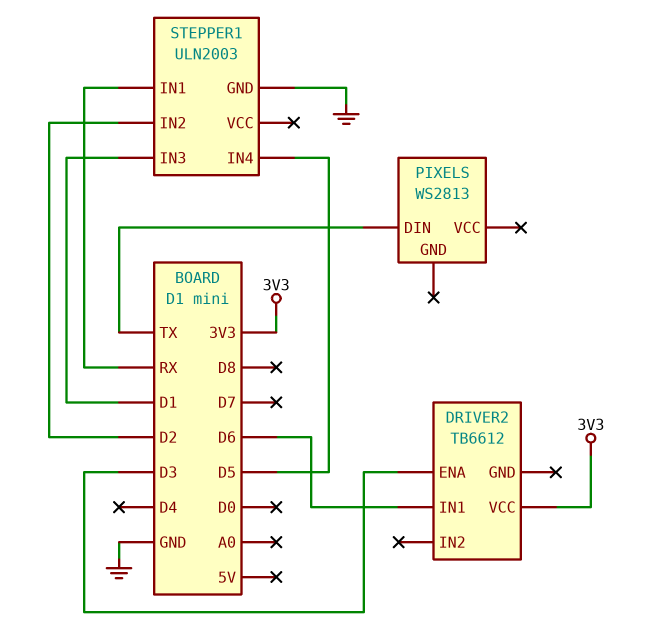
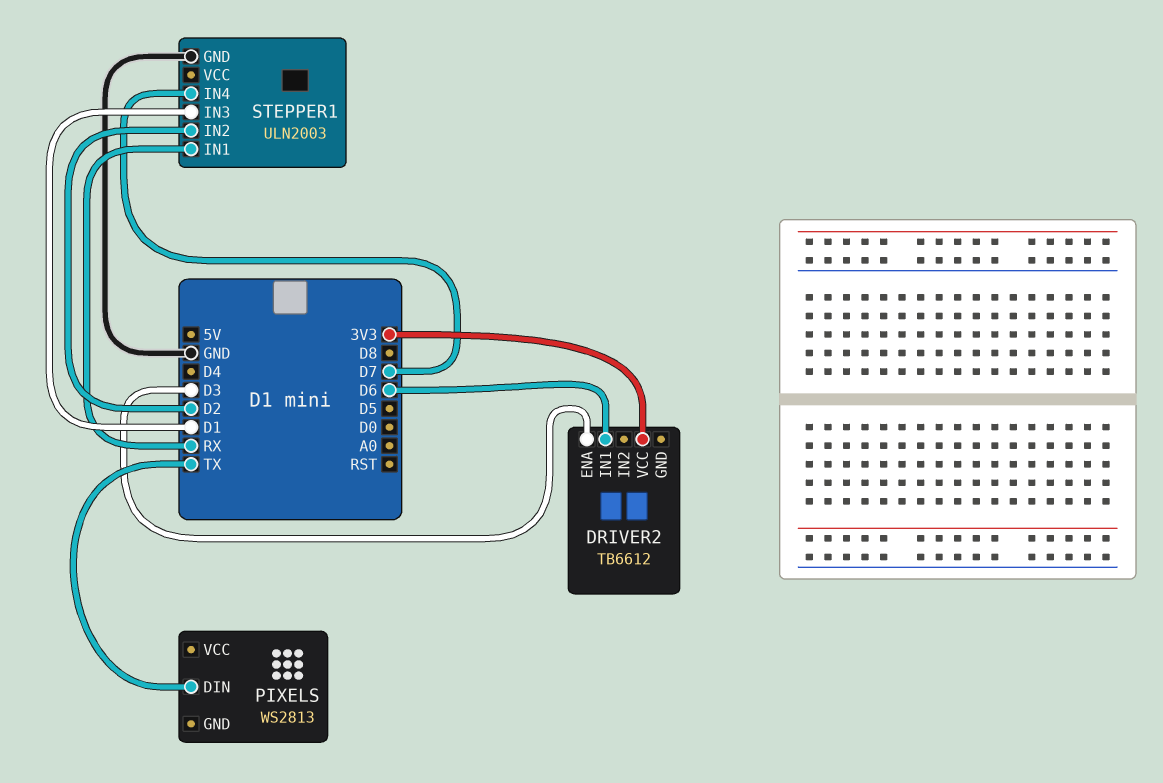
STEPPER1 pin IN4: D5 -> D7

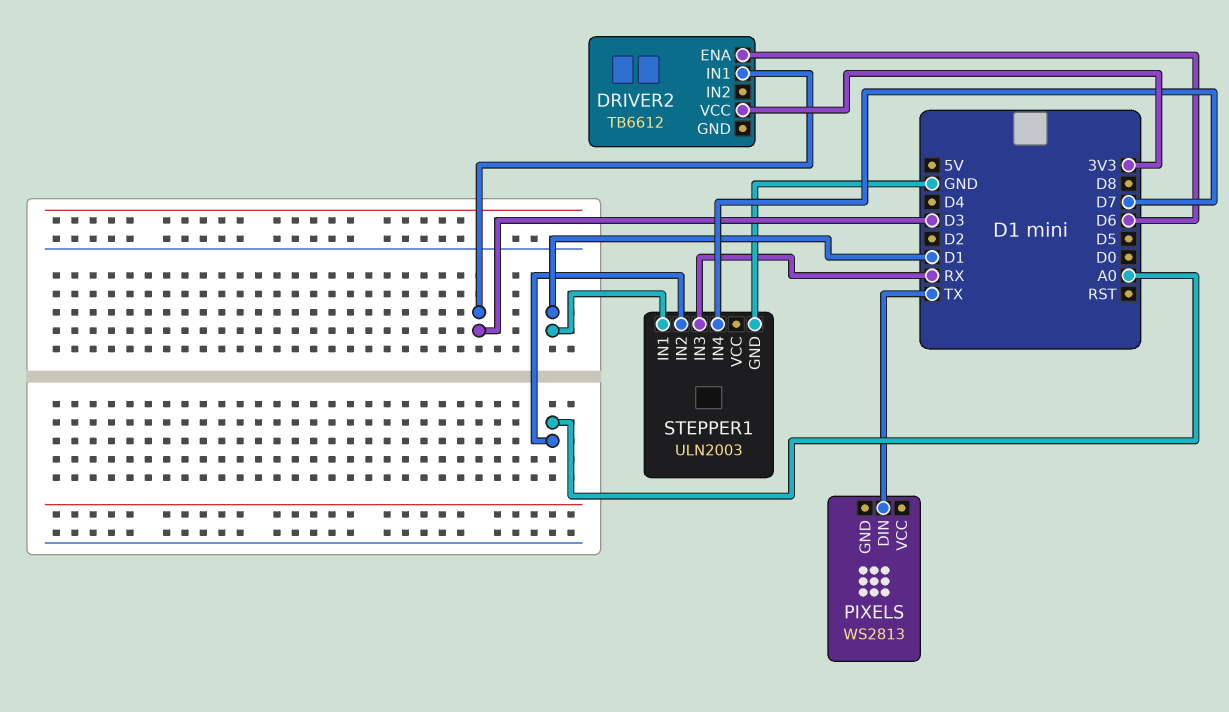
DRIVER2 pin ENA: D3 -> D6
DRIVER2 pin IN1: D6 -> D3
STEPPER1 pin IN1: RX -> D1
STEPPER1 pin IN2: D2 -> A0
STEPPER1 pin IN3: D1 -> RX

